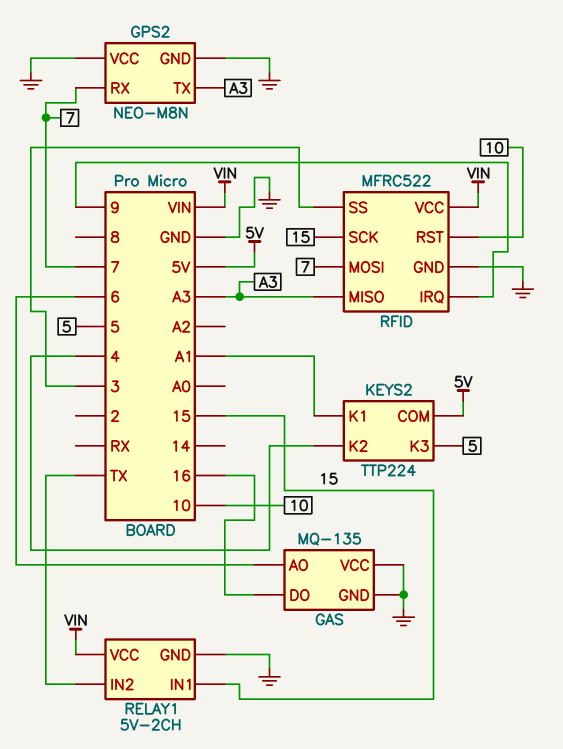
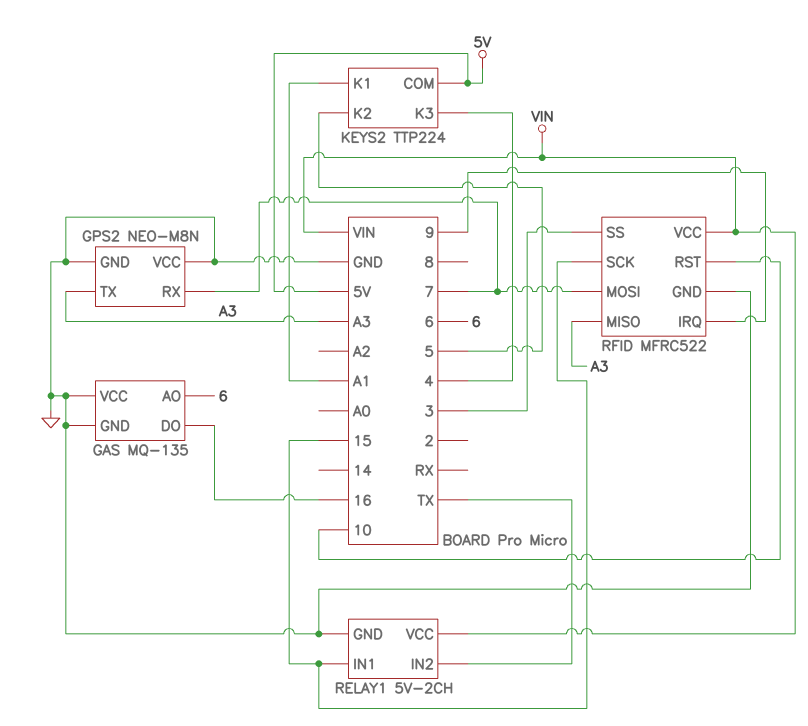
KEYS2 pin K2: 4 -> 5
KEYS2 pin K3: 5 -> 4

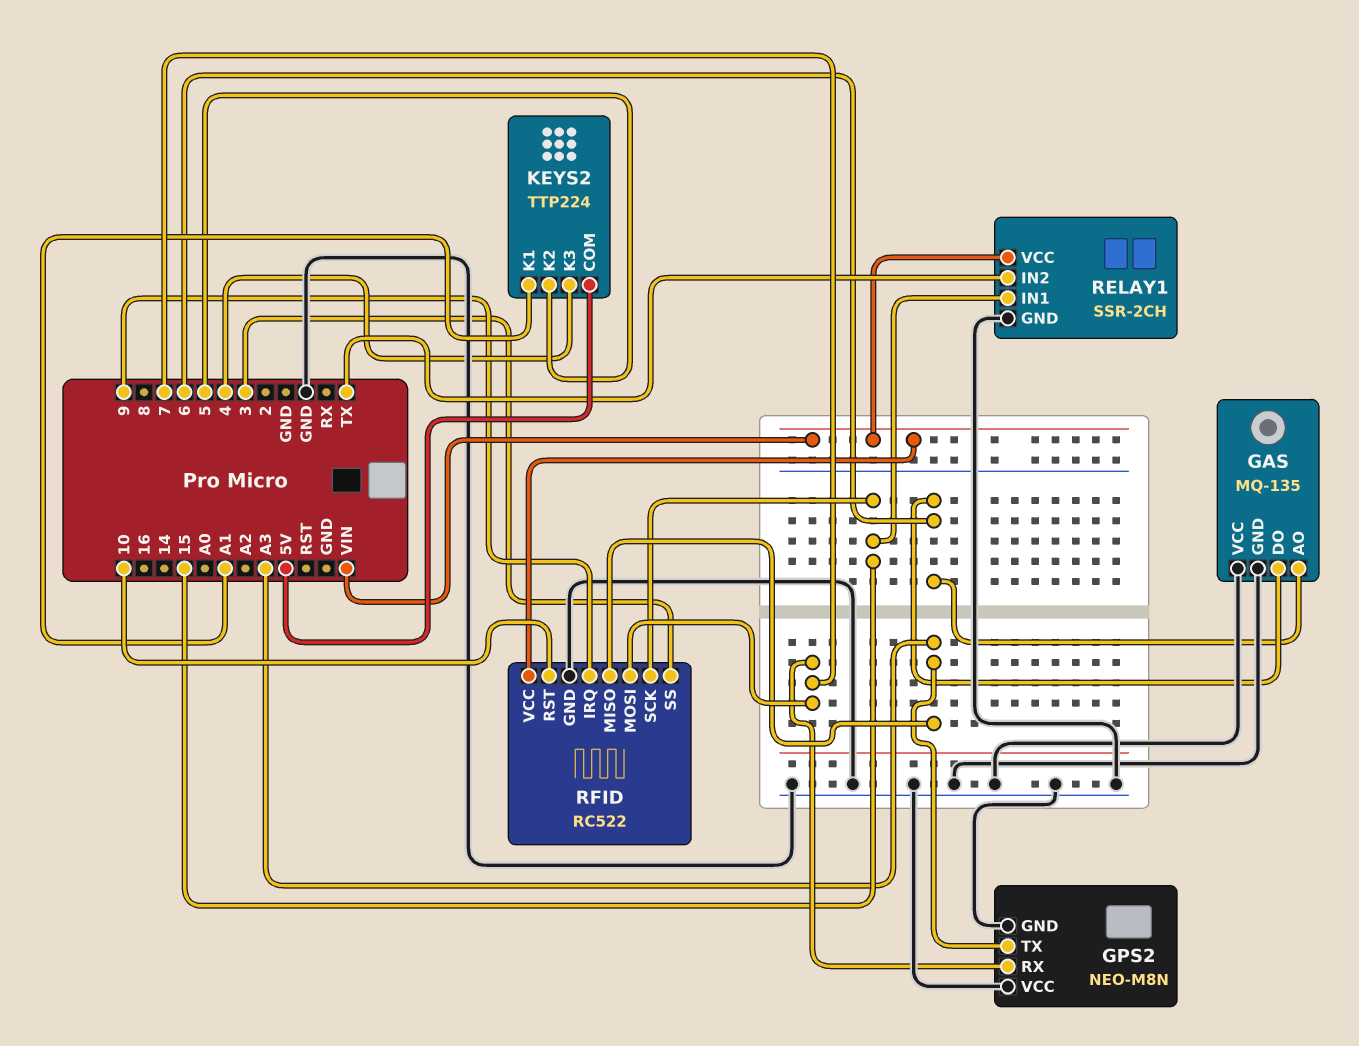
GAS pin DO: 16 -> 6
RELAY1: 5V-2CH -> SSR-2CH
RFID: MFRC522 -> RC522

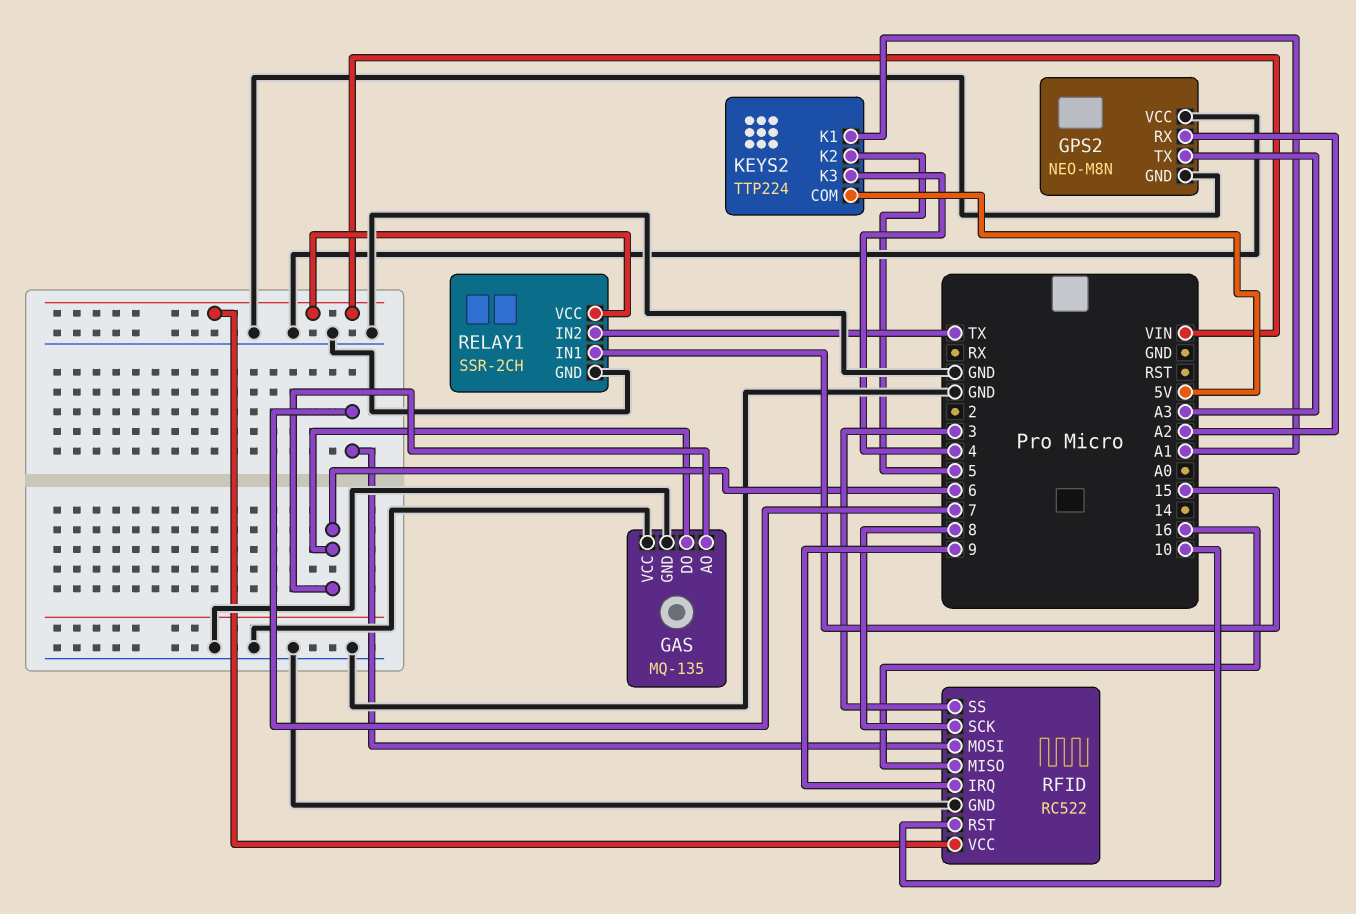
GPS2 pin RX: 7 -> A2
RFID pin MISO: A3 -> 16
RFID pin SCK: 15 -> 8

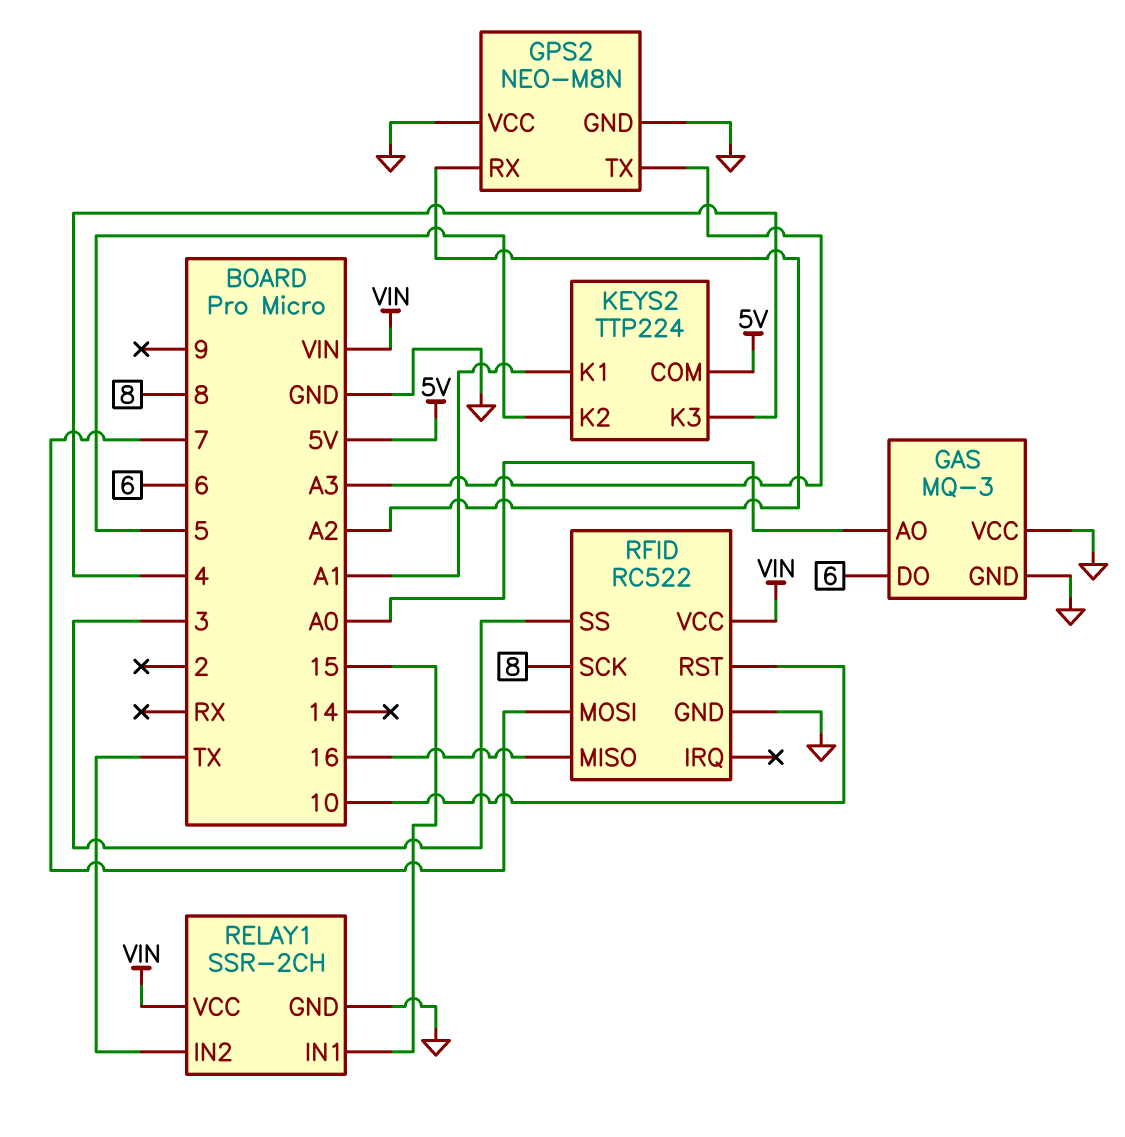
GAS: MQ-135 -> MQ-3
GAS pin AO: 6 -> A0
RFID pin IRQ: 9 -> none

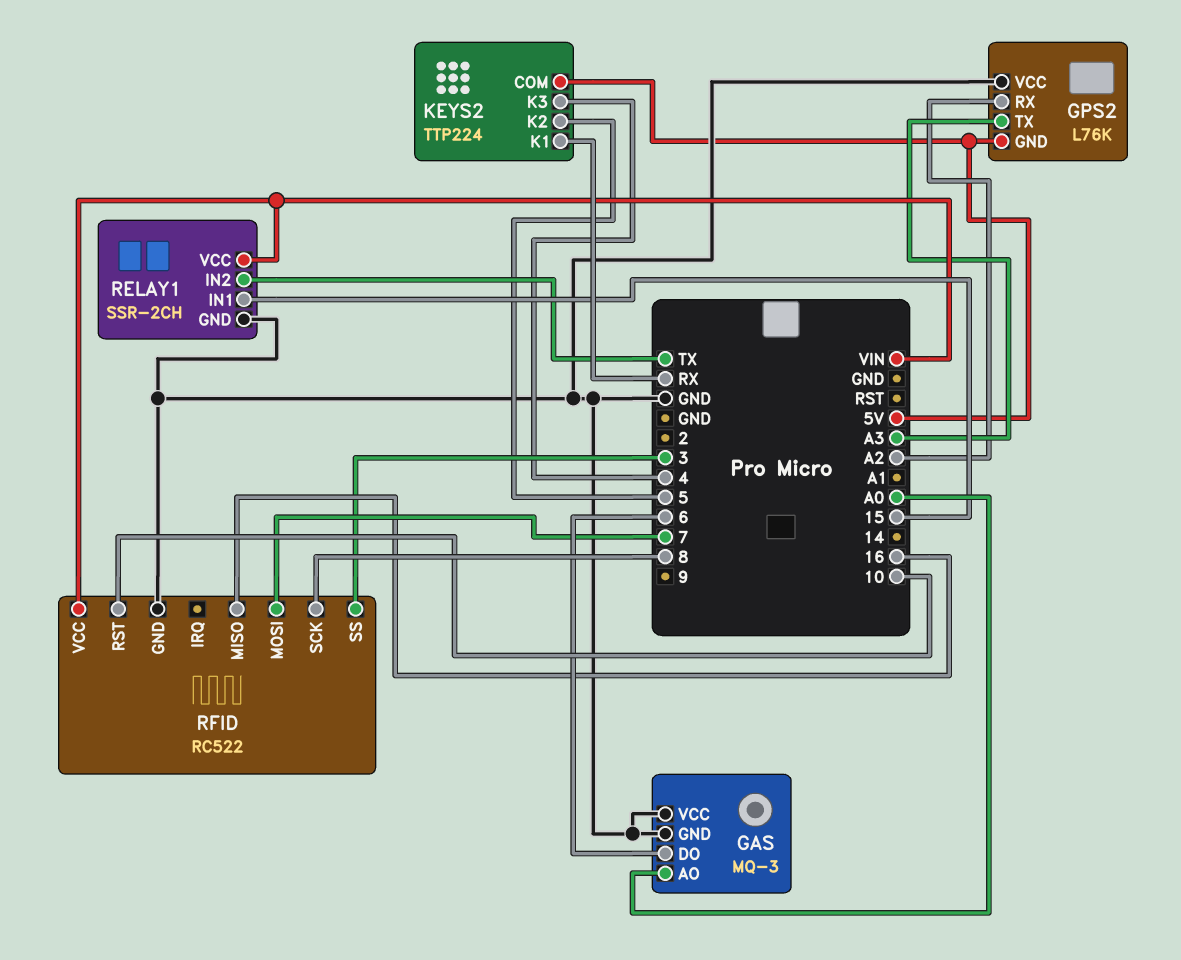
GPS2: NEO-M8N -> L76K
GPS2 pin GND: GND -> 5V
KEYS2 pin K1: A1 -> RX

